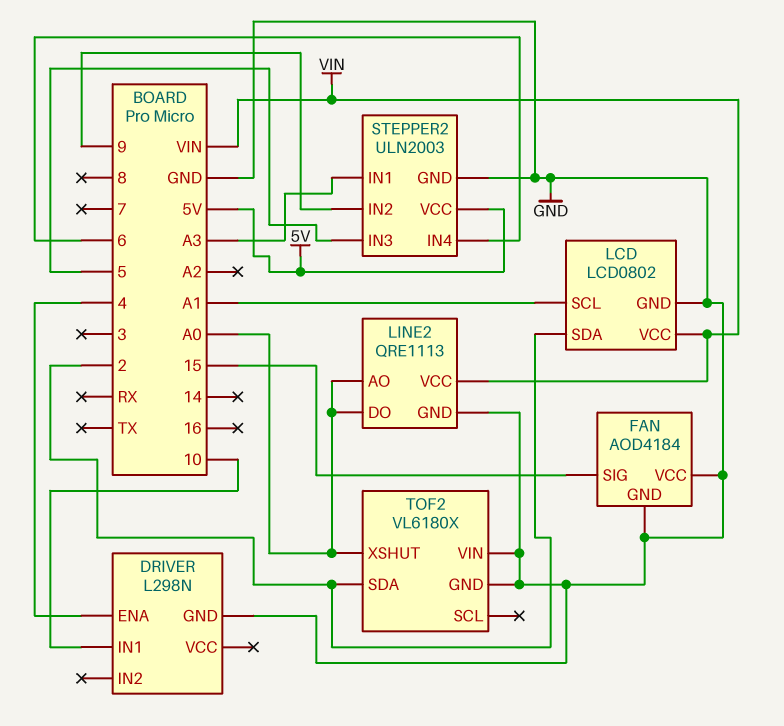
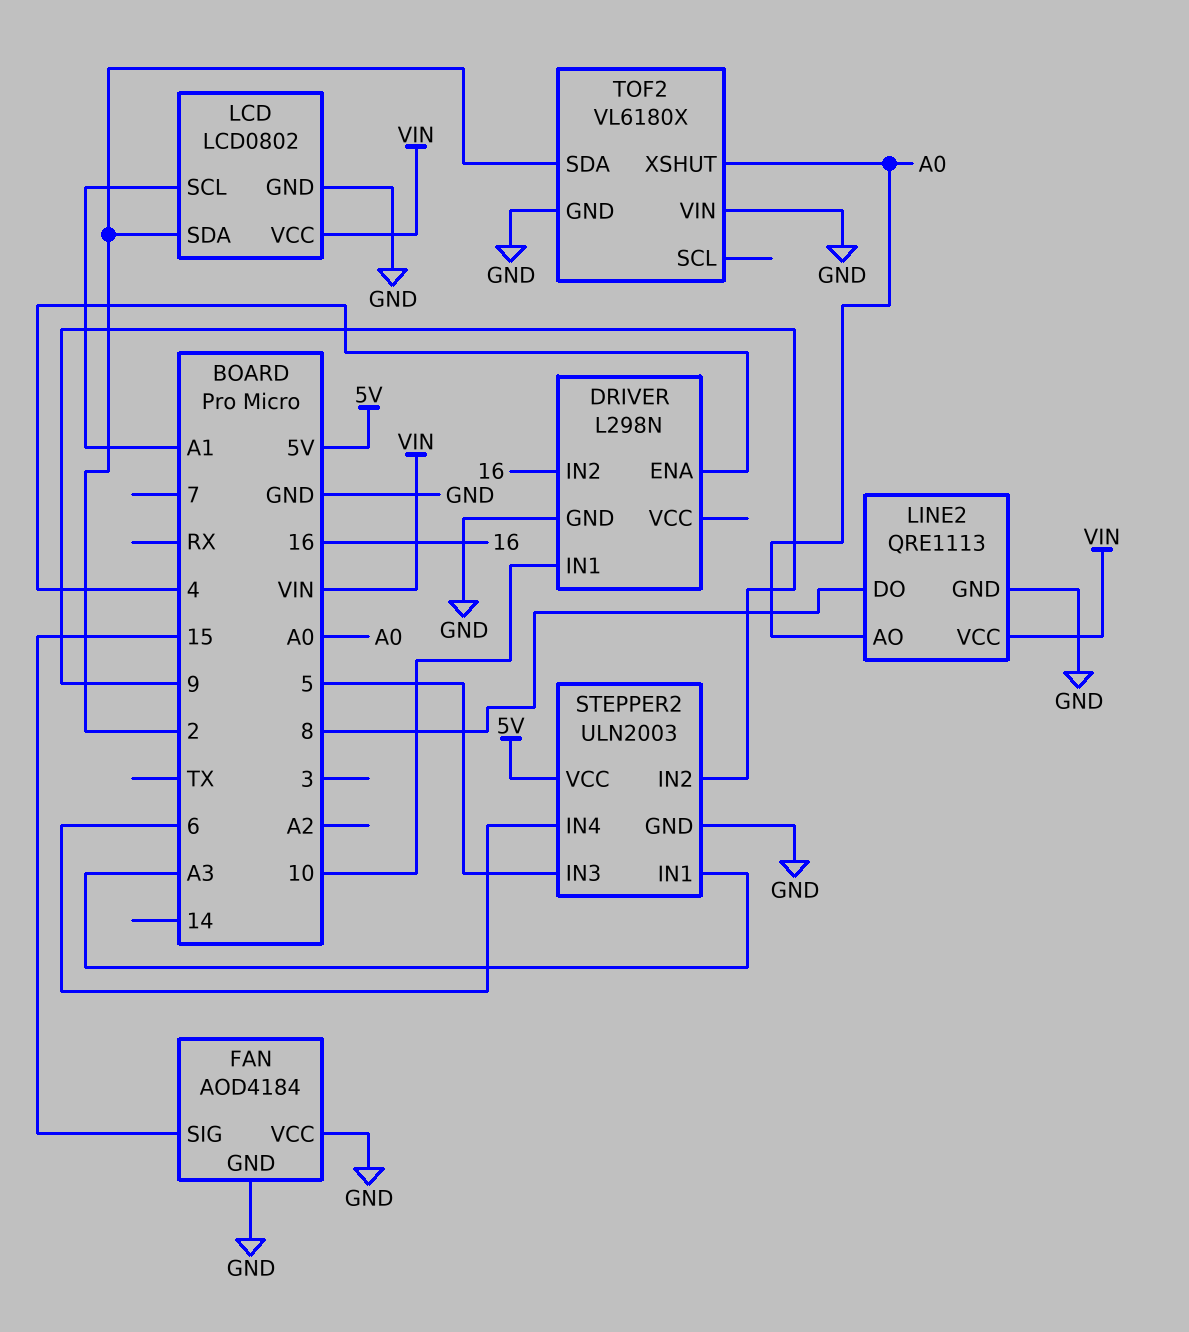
DRIVER pin IN2: none -> 16
LINE2 pin DO: A0 -> 8

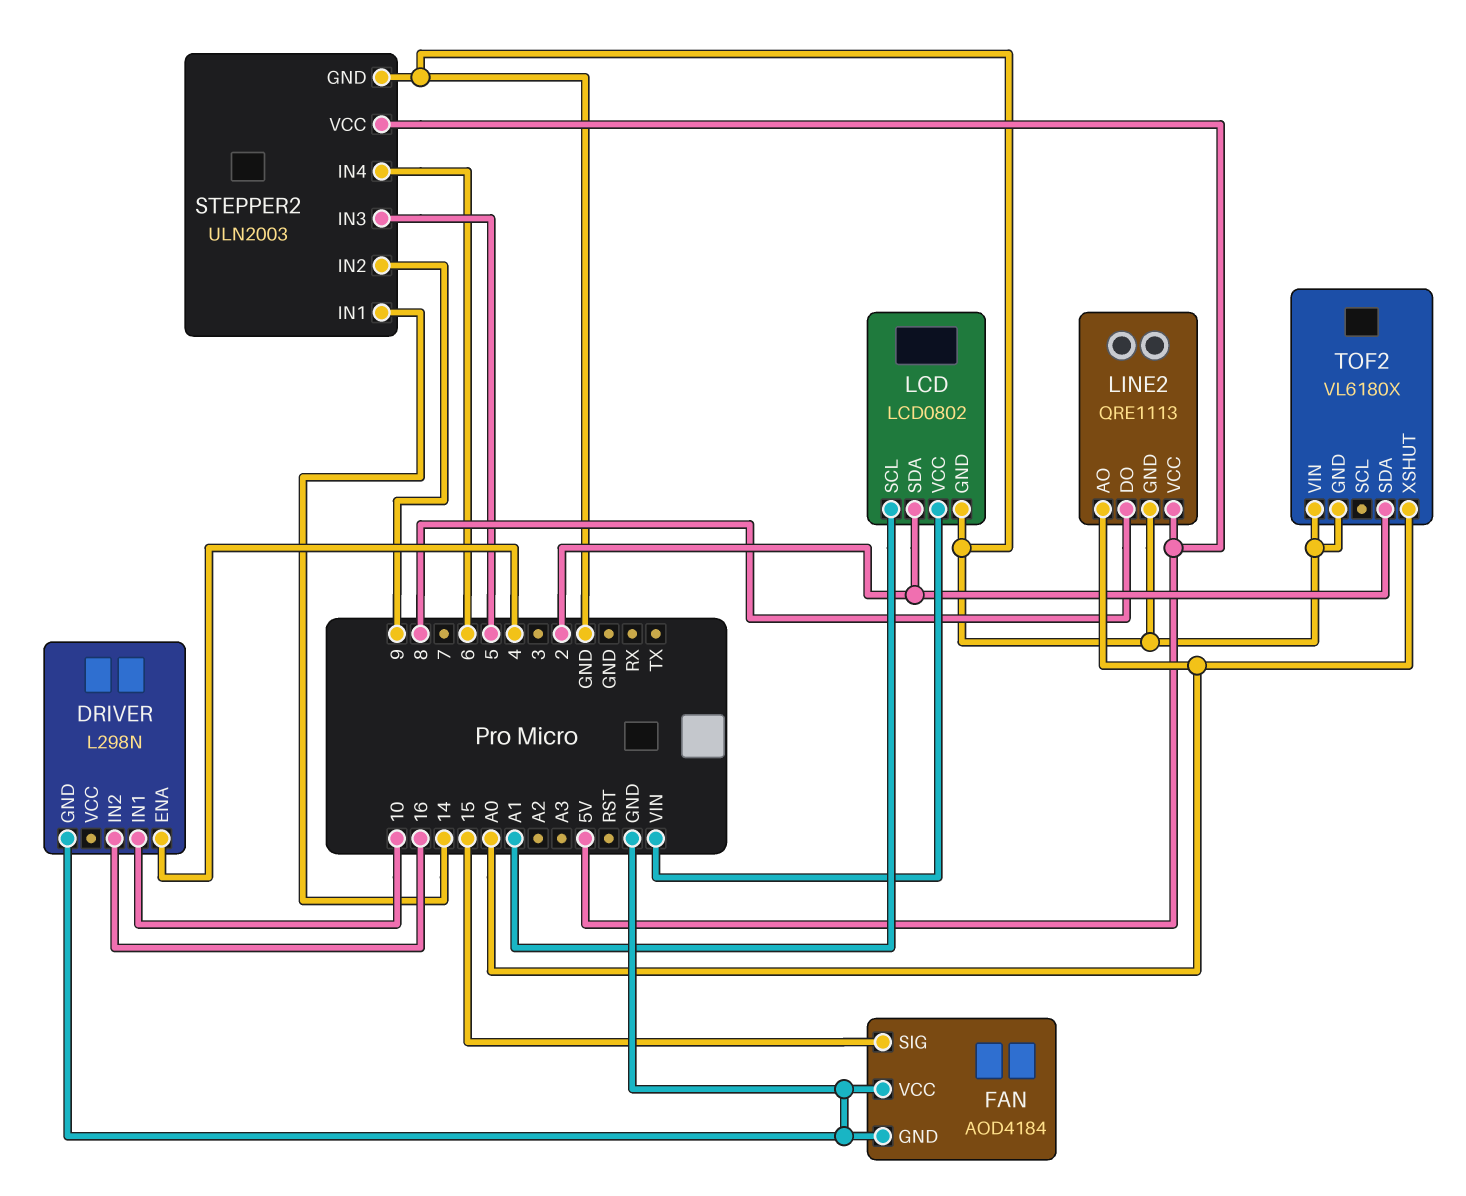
LINE2 pin VCC: VIN -> 5V
STEPPER2 pin IN1: A3 -> 14

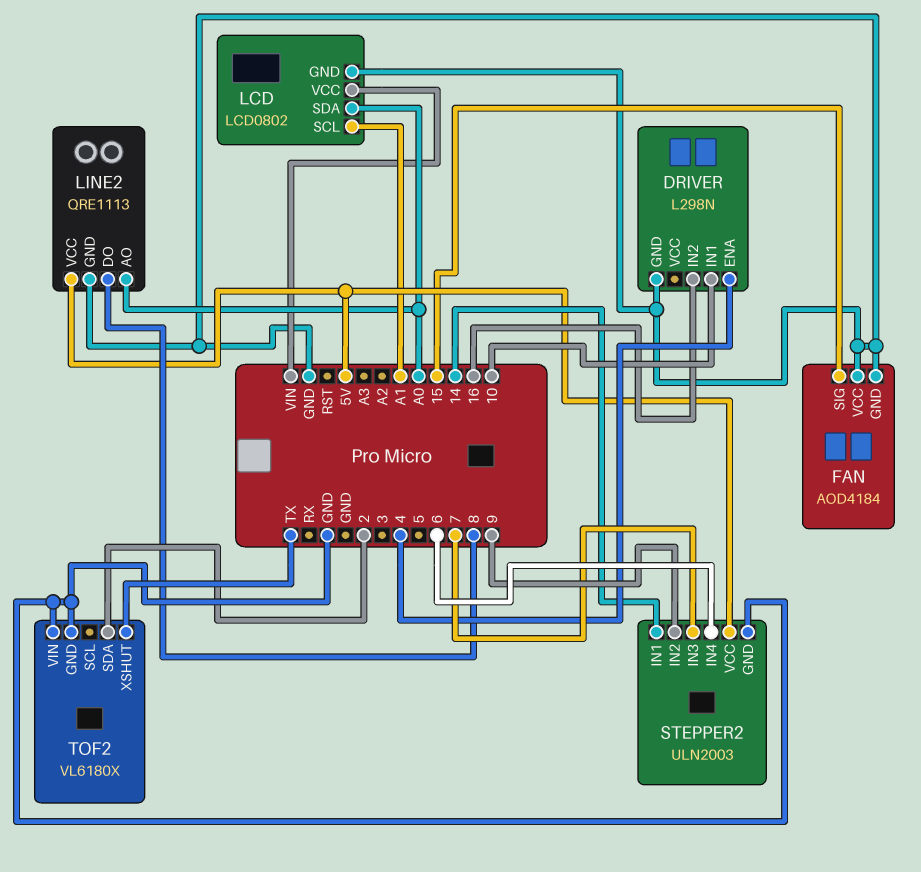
LCD pin SDA: 2 -> A0
STEPPER2 pin IN3: 5 -> 7
TOF2 pin XSHUT: A0 -> TX

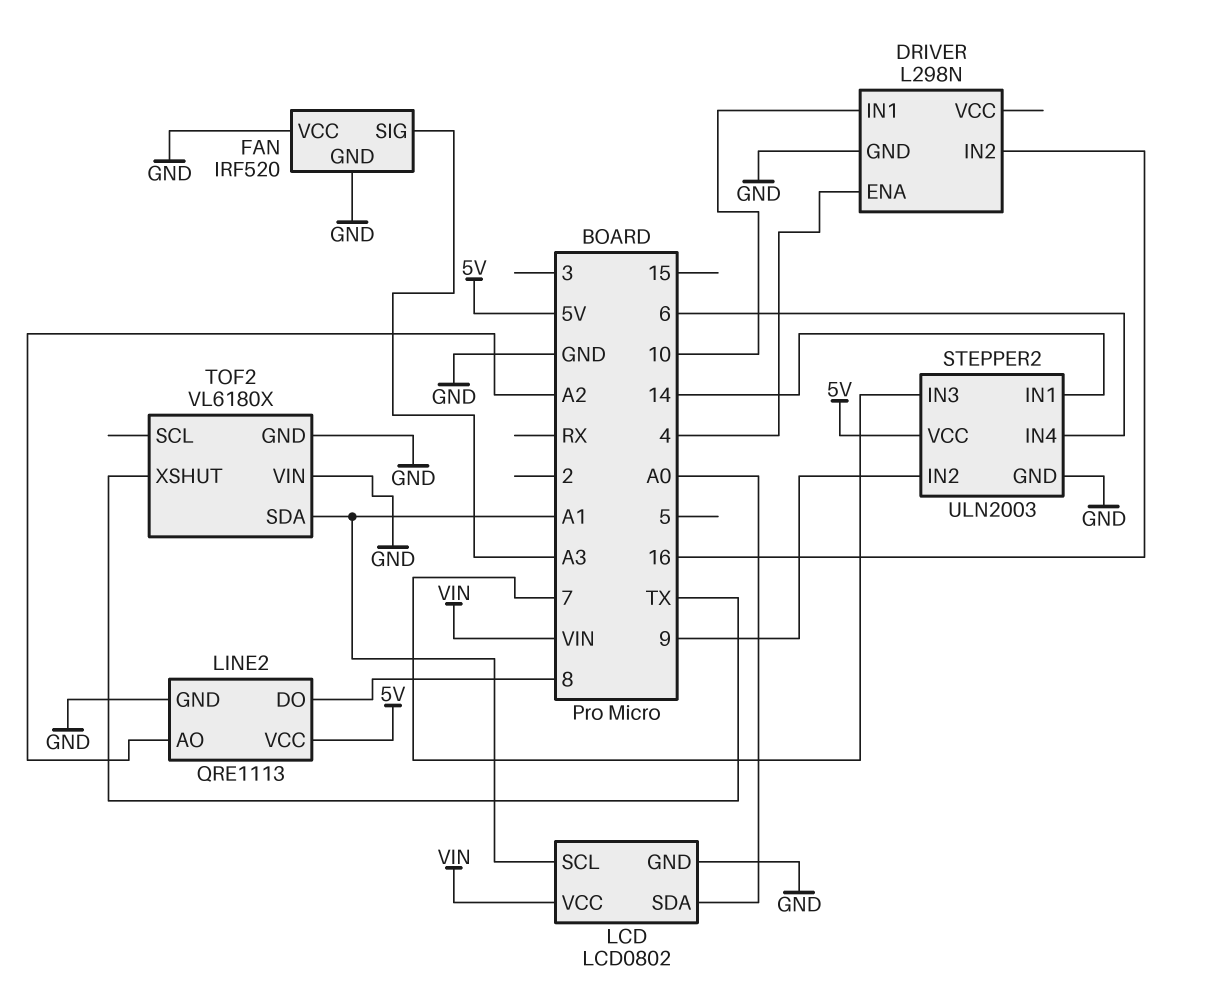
FAN: AOD4184 -> IRF520
FAN pin SIG: 15 -> A3
LINE2 pin AO: A0 -> A2
TOF2 pin SDA: 2 -> A1

